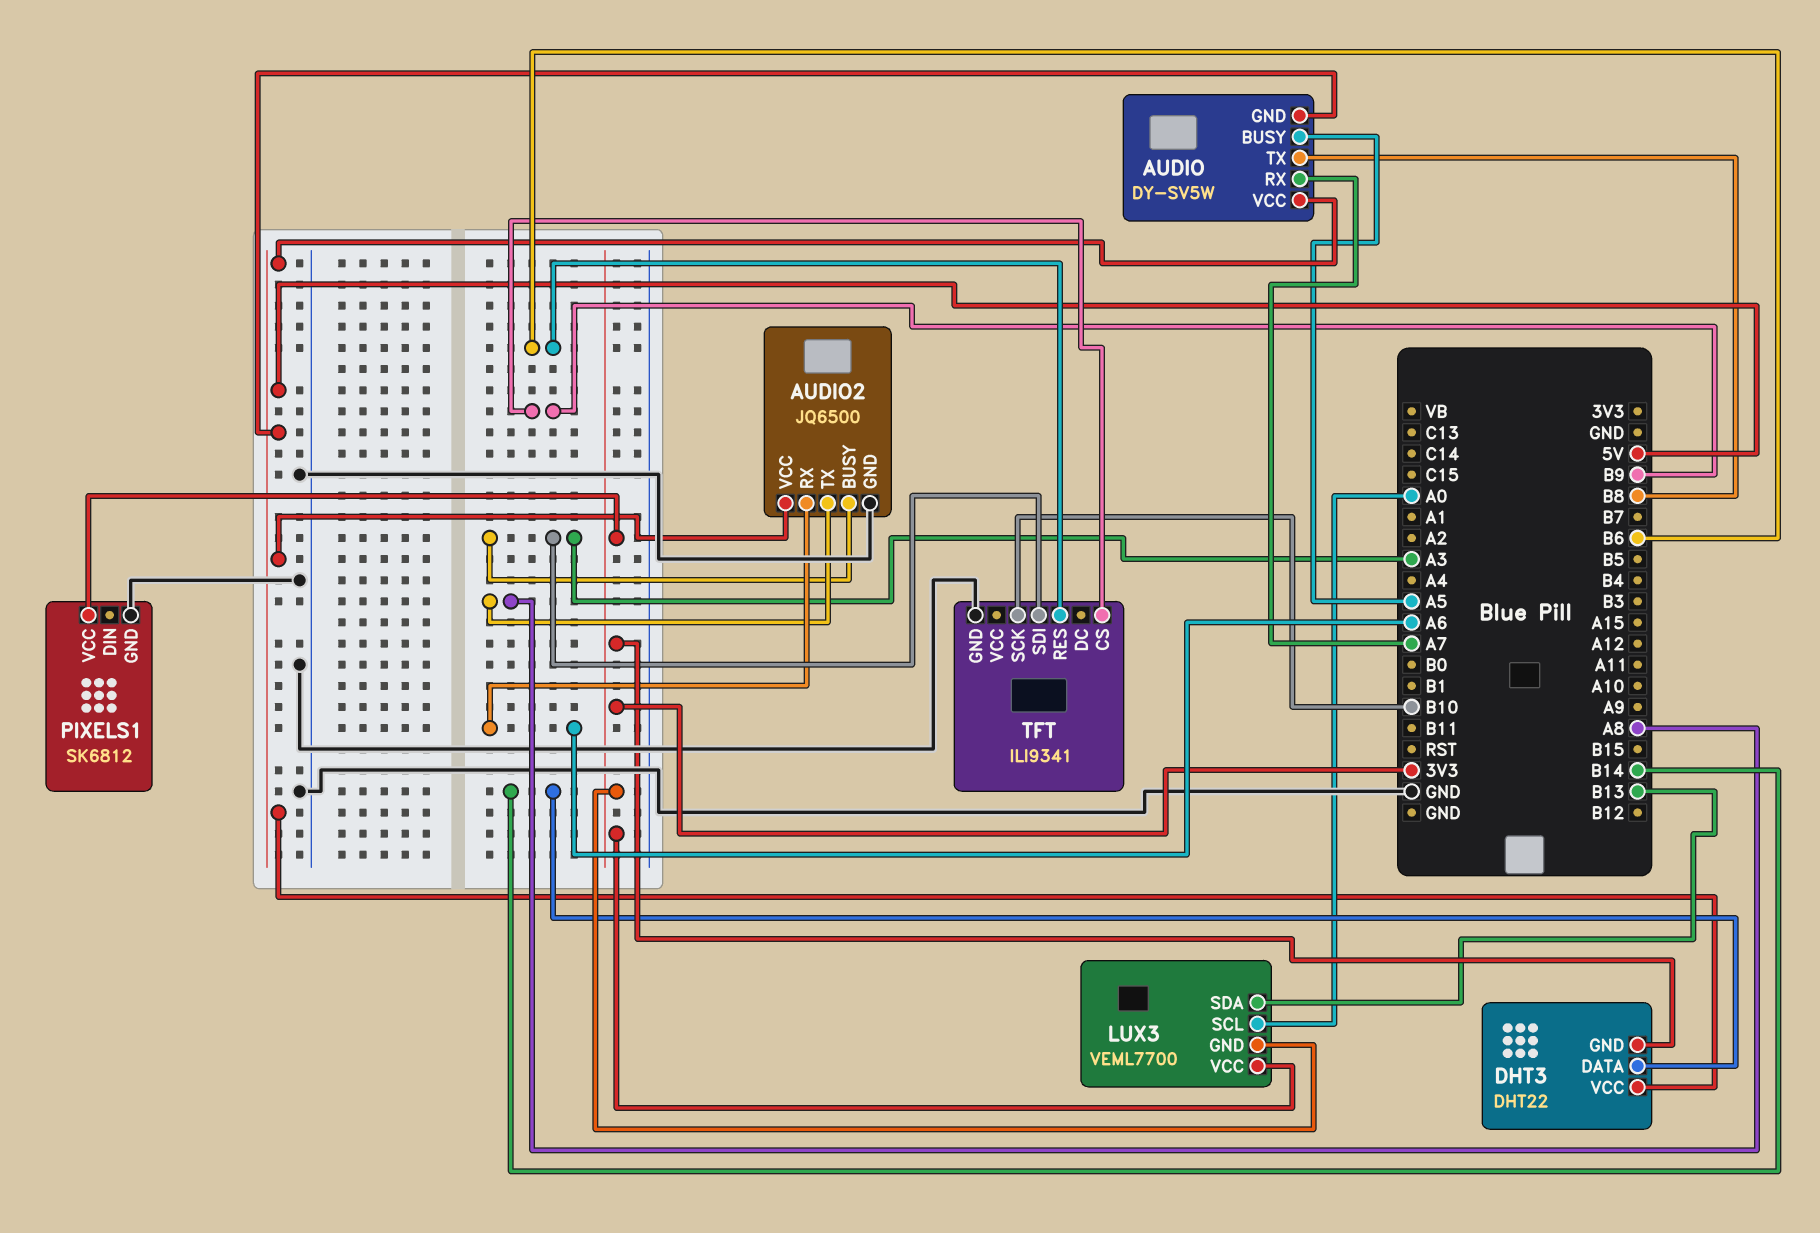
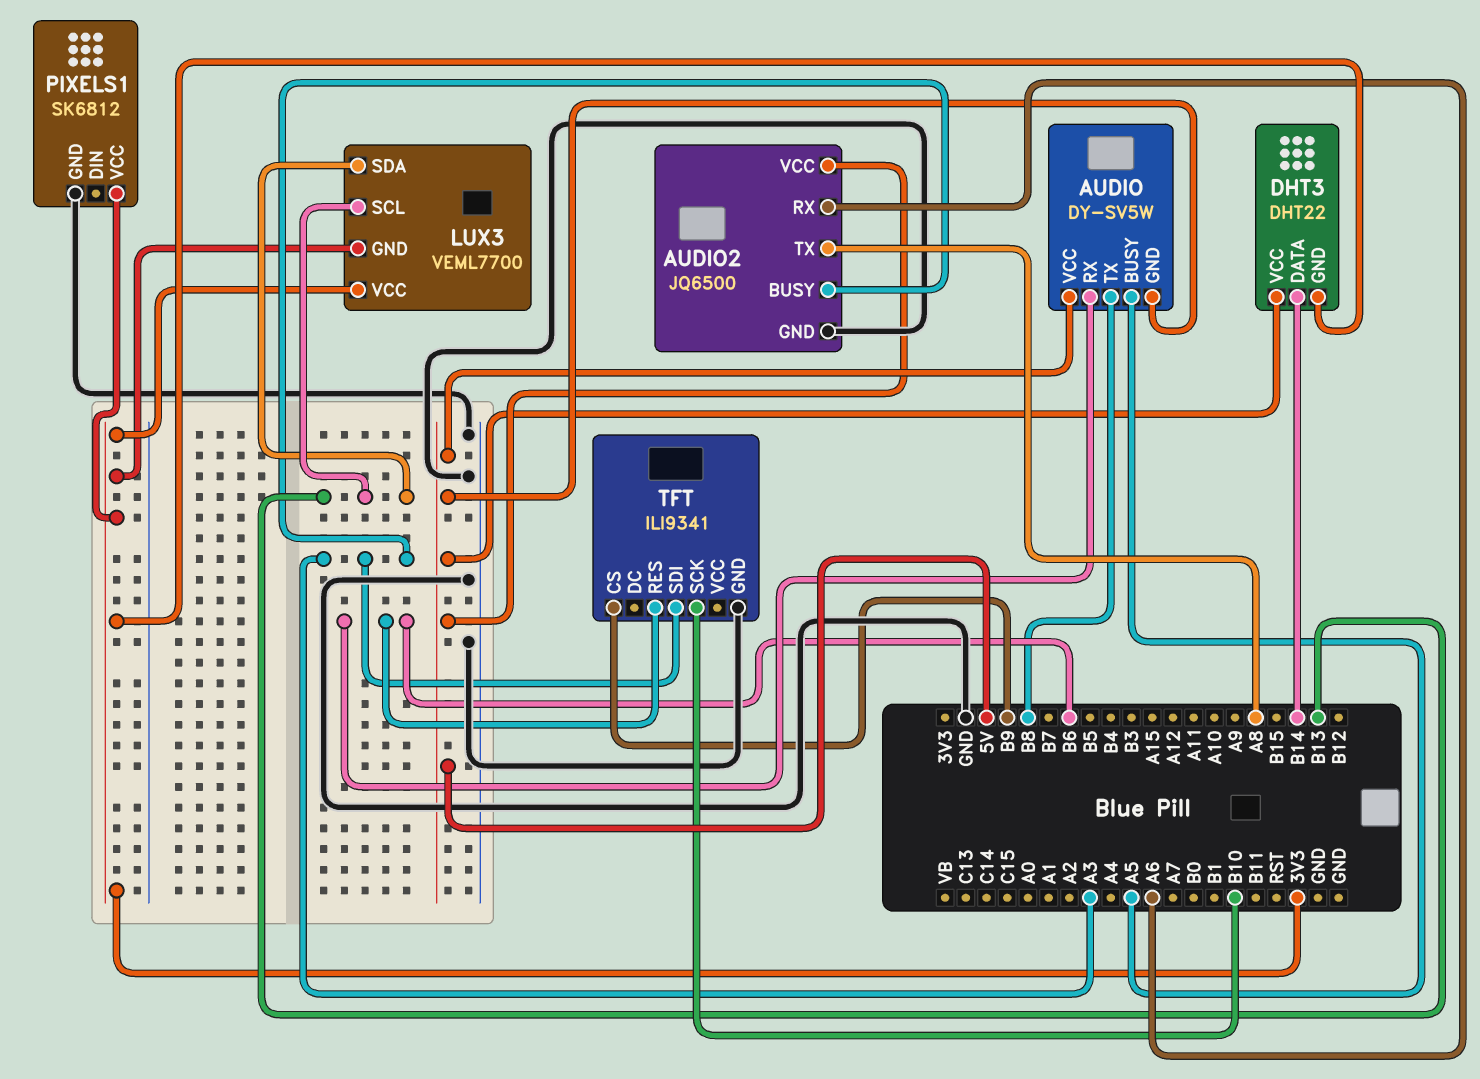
AUDIO pin RX: A7 -> B6
LUX3 pin SCL: A0 -> B13

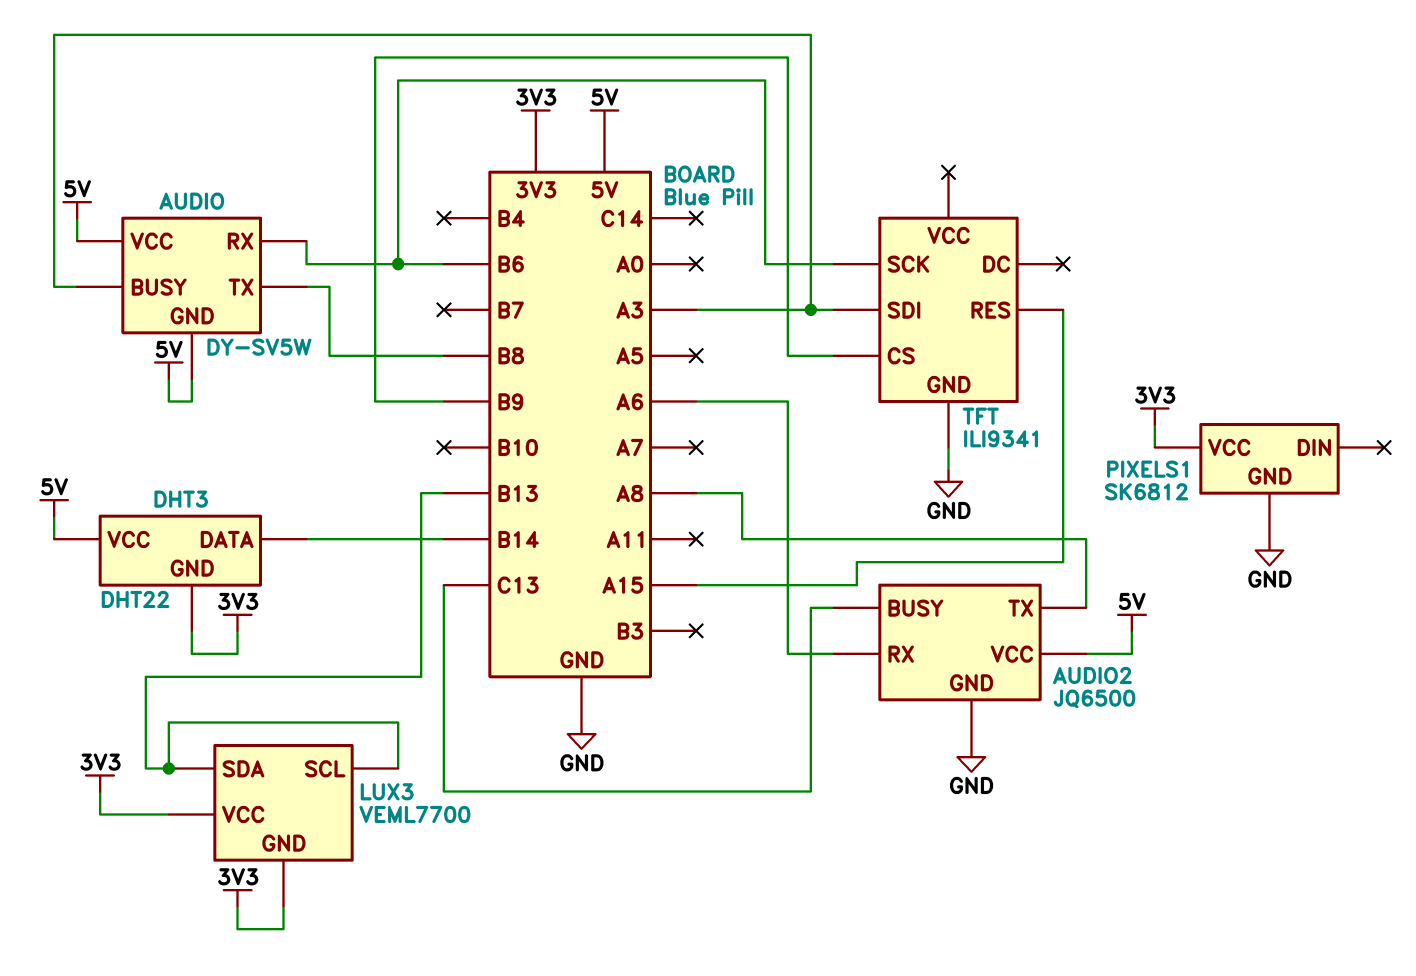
AUDIO pin BUSY: A5 -> A3
AUDIO2 pin BUSY: A3 -> C13
TFT pin RES: B6 -> A15
TFT pin SCK: B10 -> B6

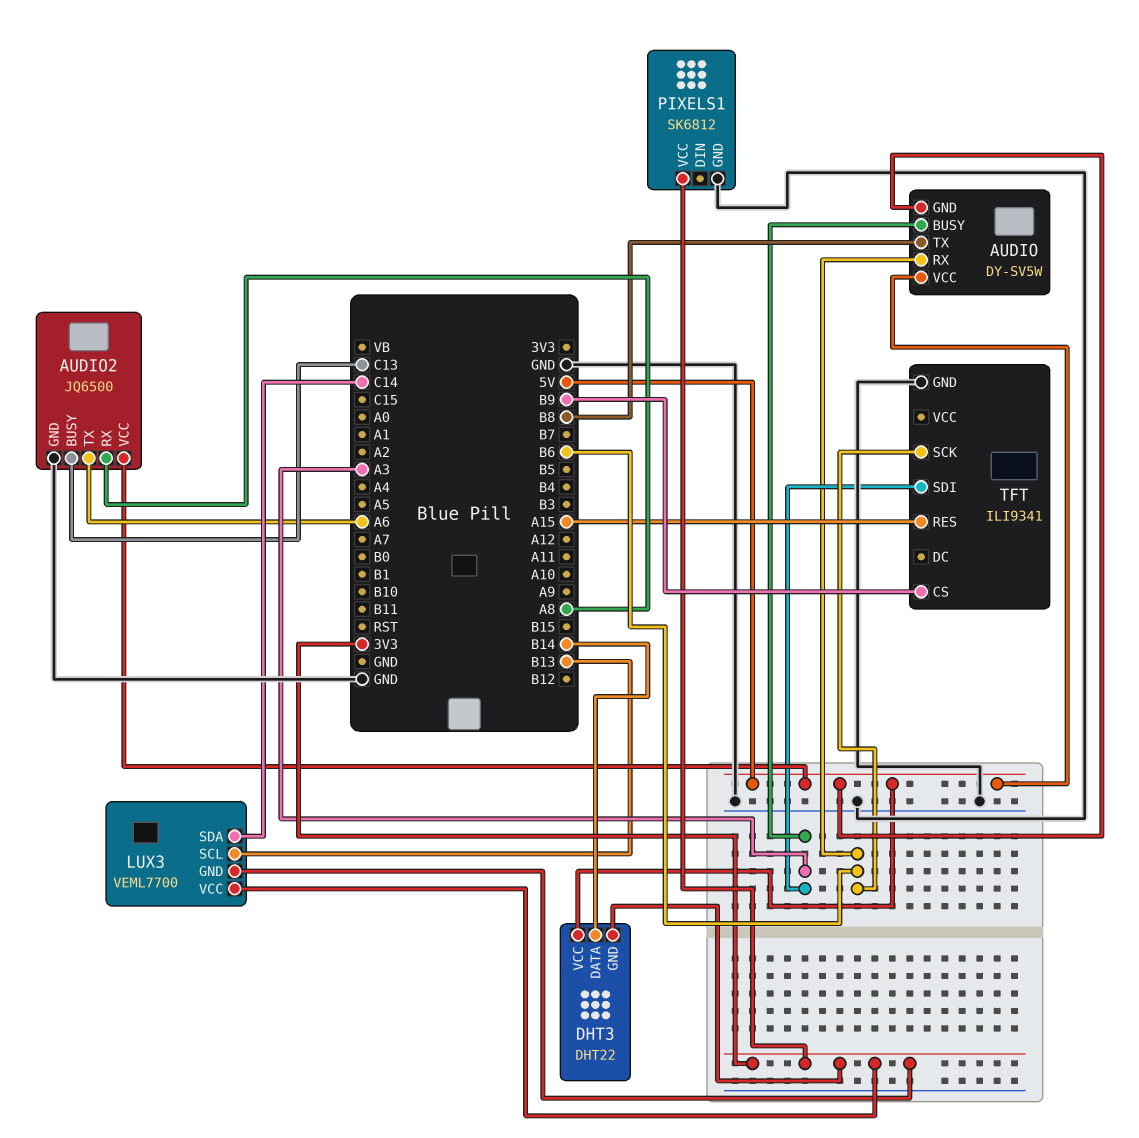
AUDIO2 pin RX: A6 -> A8
AUDIO2 pin TX: A8 -> A6
LUX3 pin SDA: B13 -> C14

